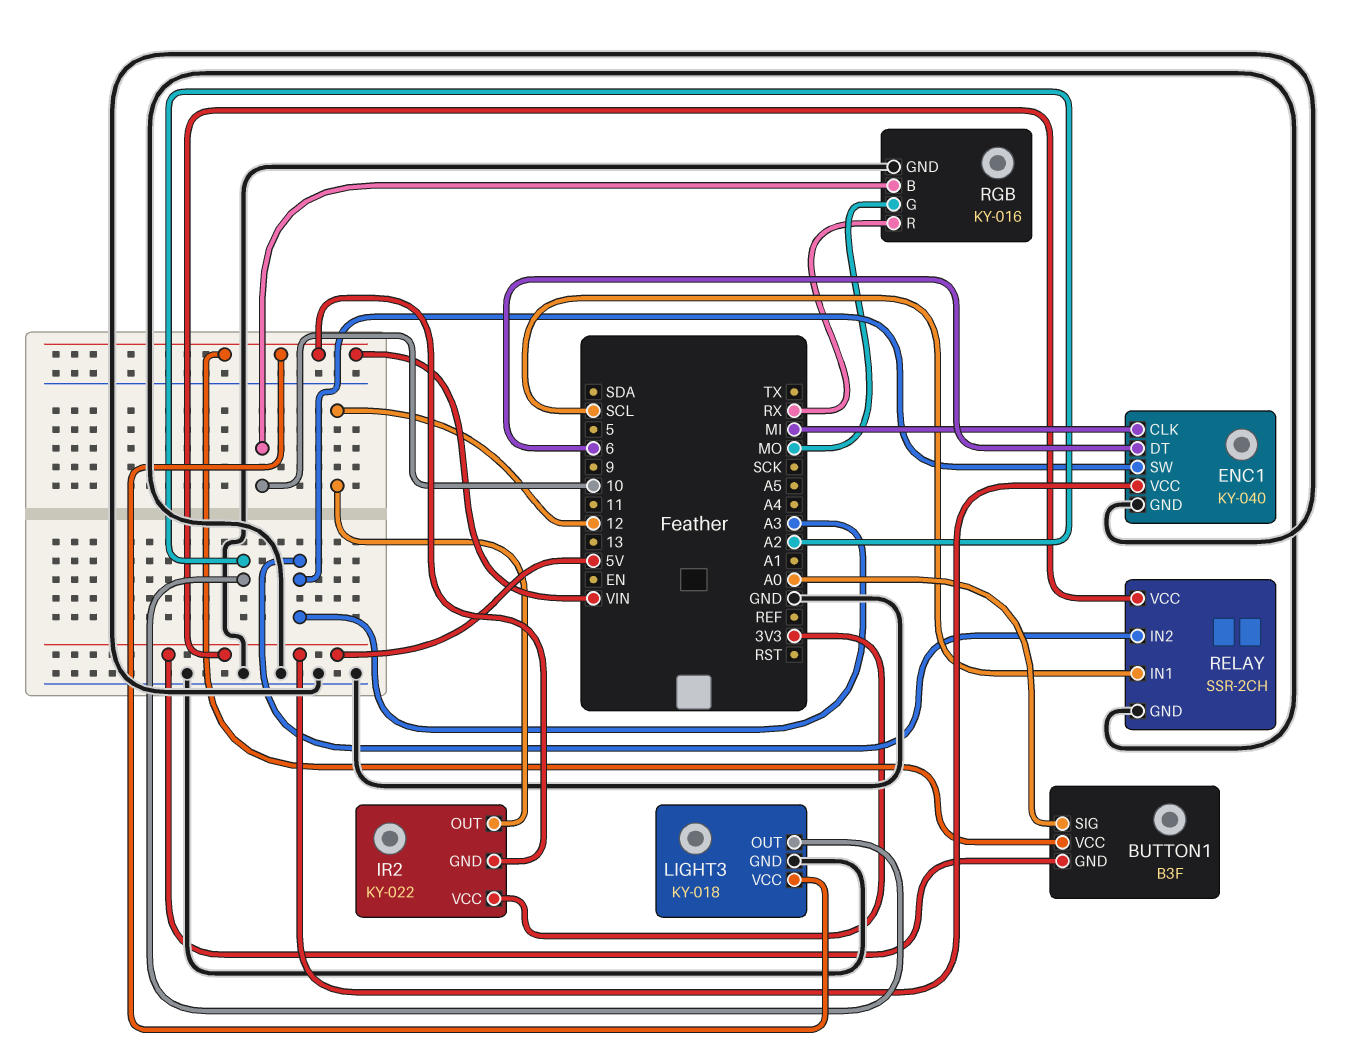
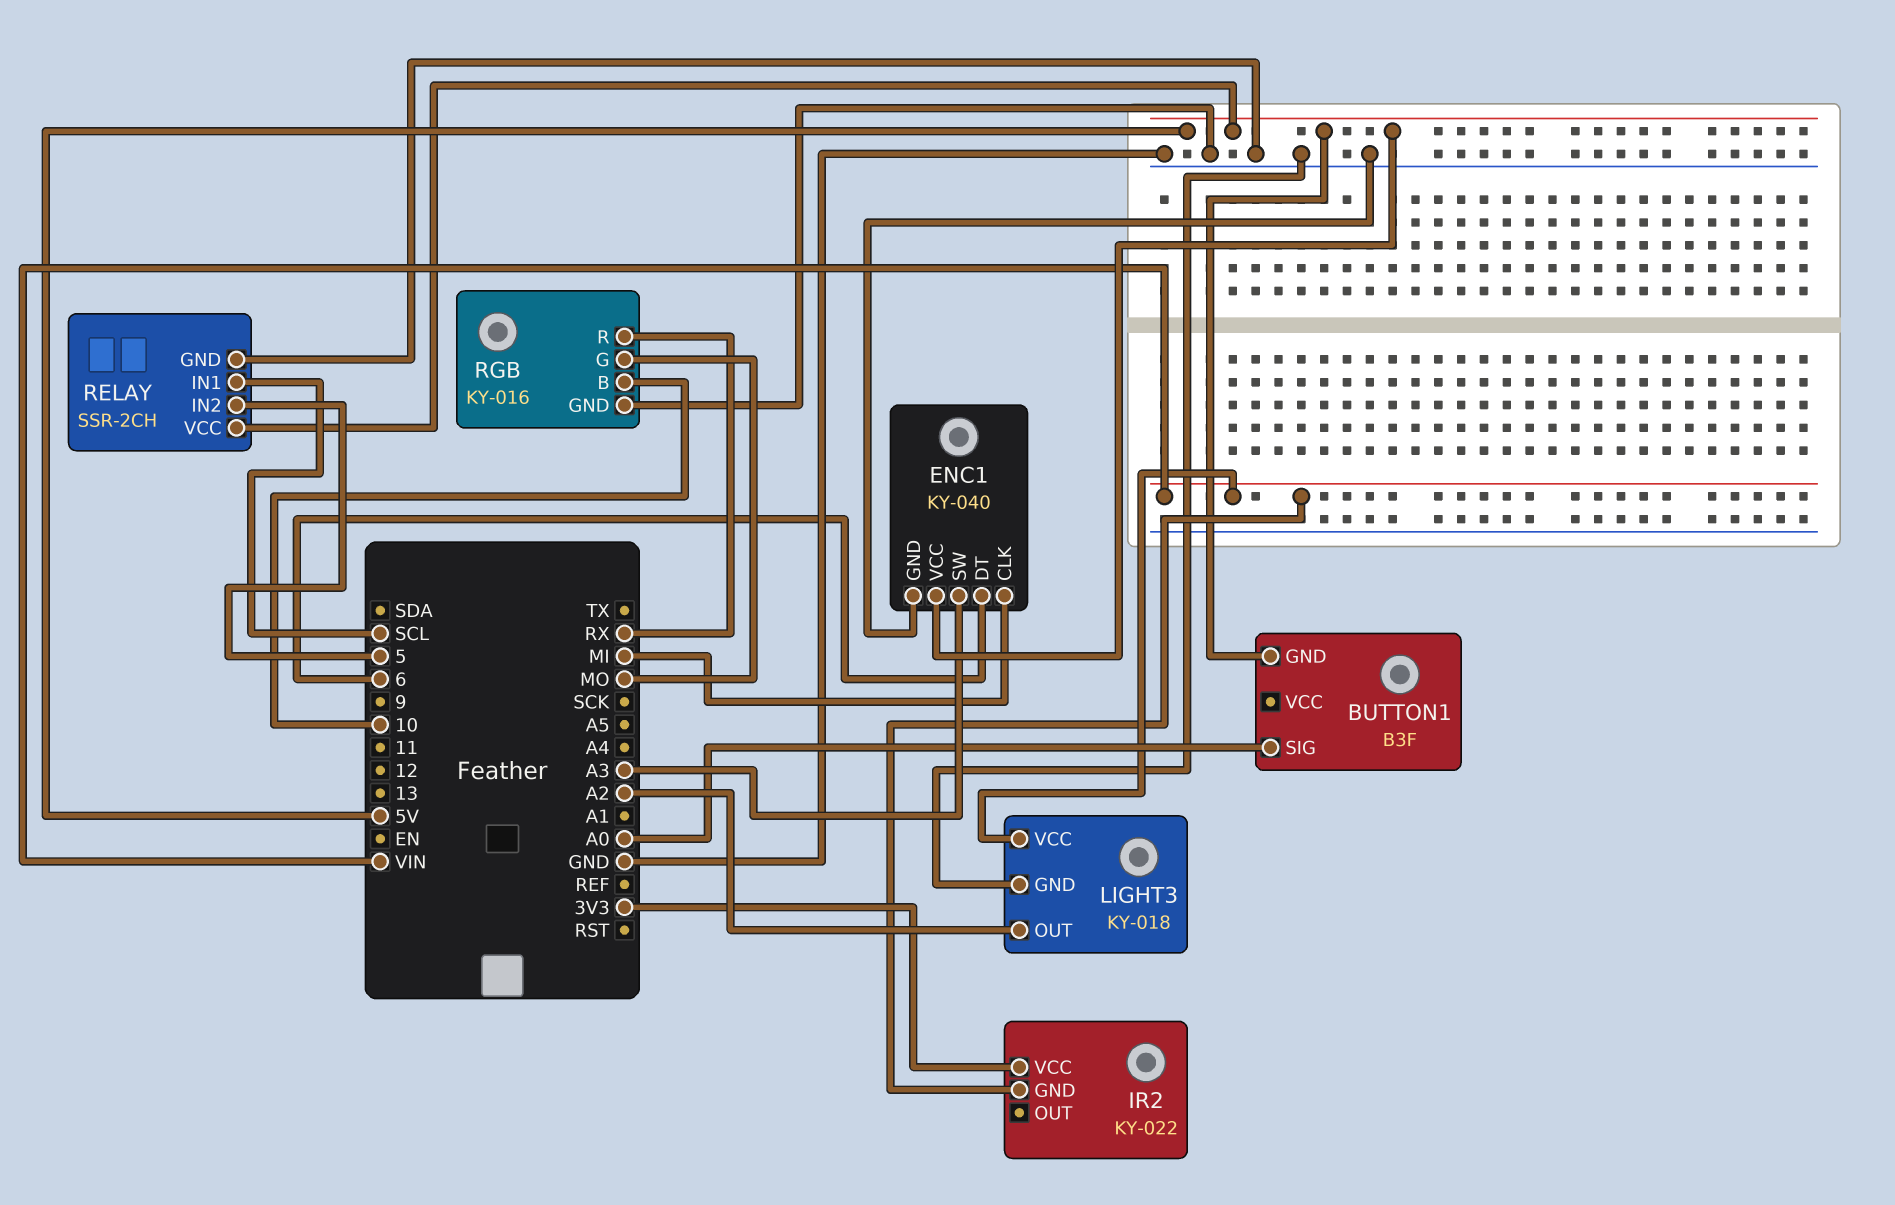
BUTTON1 pin VCC: VIN -> none
IR2 pin OUT: 12 -> none
RELAY pin IN2: A3 -> 5

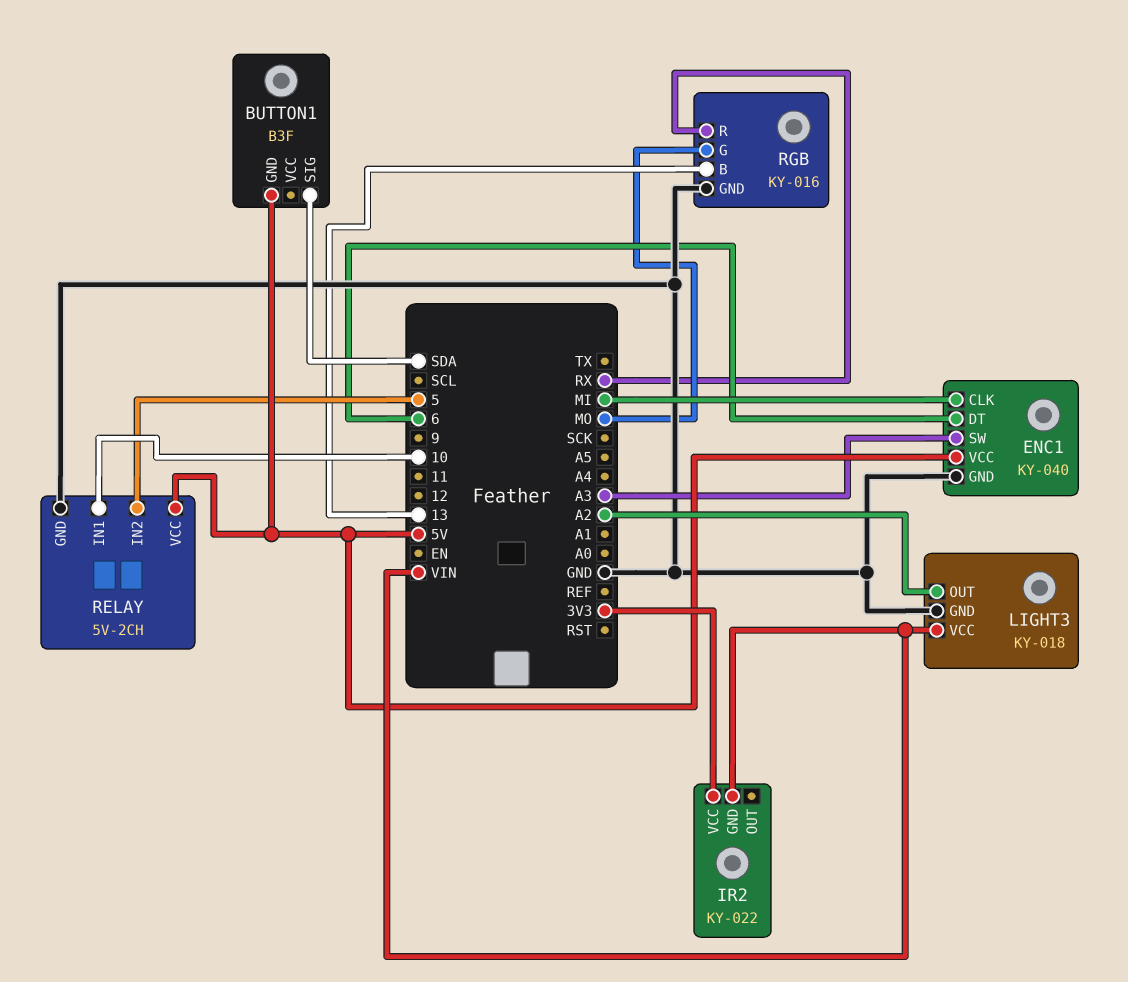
BUTTON1 pin SIG: A0 -> SDA
RELAY: SSR-2CH -> 5V-2CH
RELAY pin IN1: SCL -> 10
RGB pin B: 10 -> 13

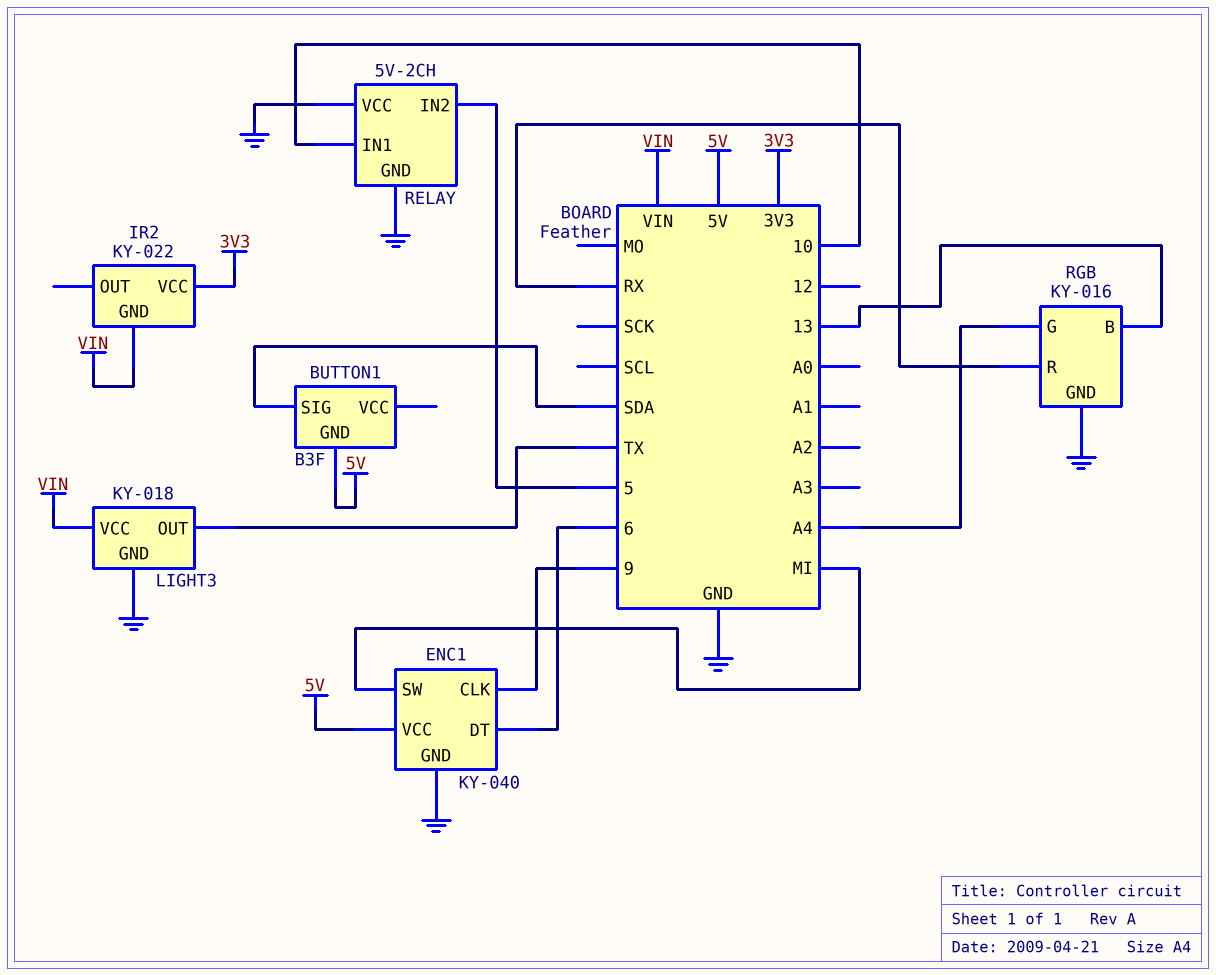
ENC1 pin CLK: MI -> 9
ENC1 pin SW: A3 -> MI
LIGHT3 pin OUT: A2 -> TX
RELAY pin VCC: 5V -> GND
RGB pin G: MO -> A4

